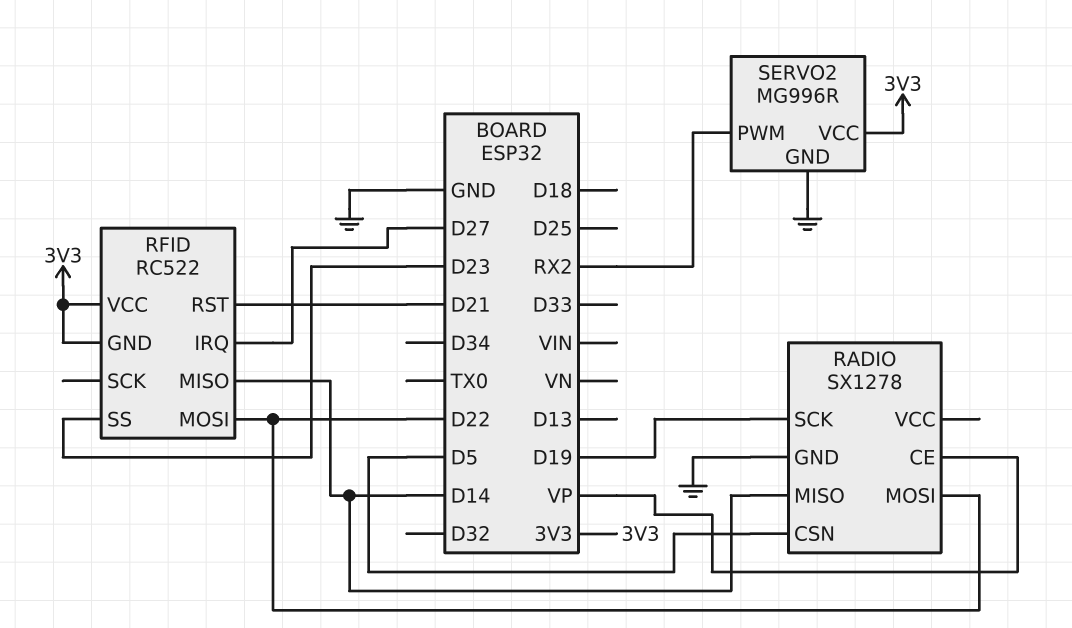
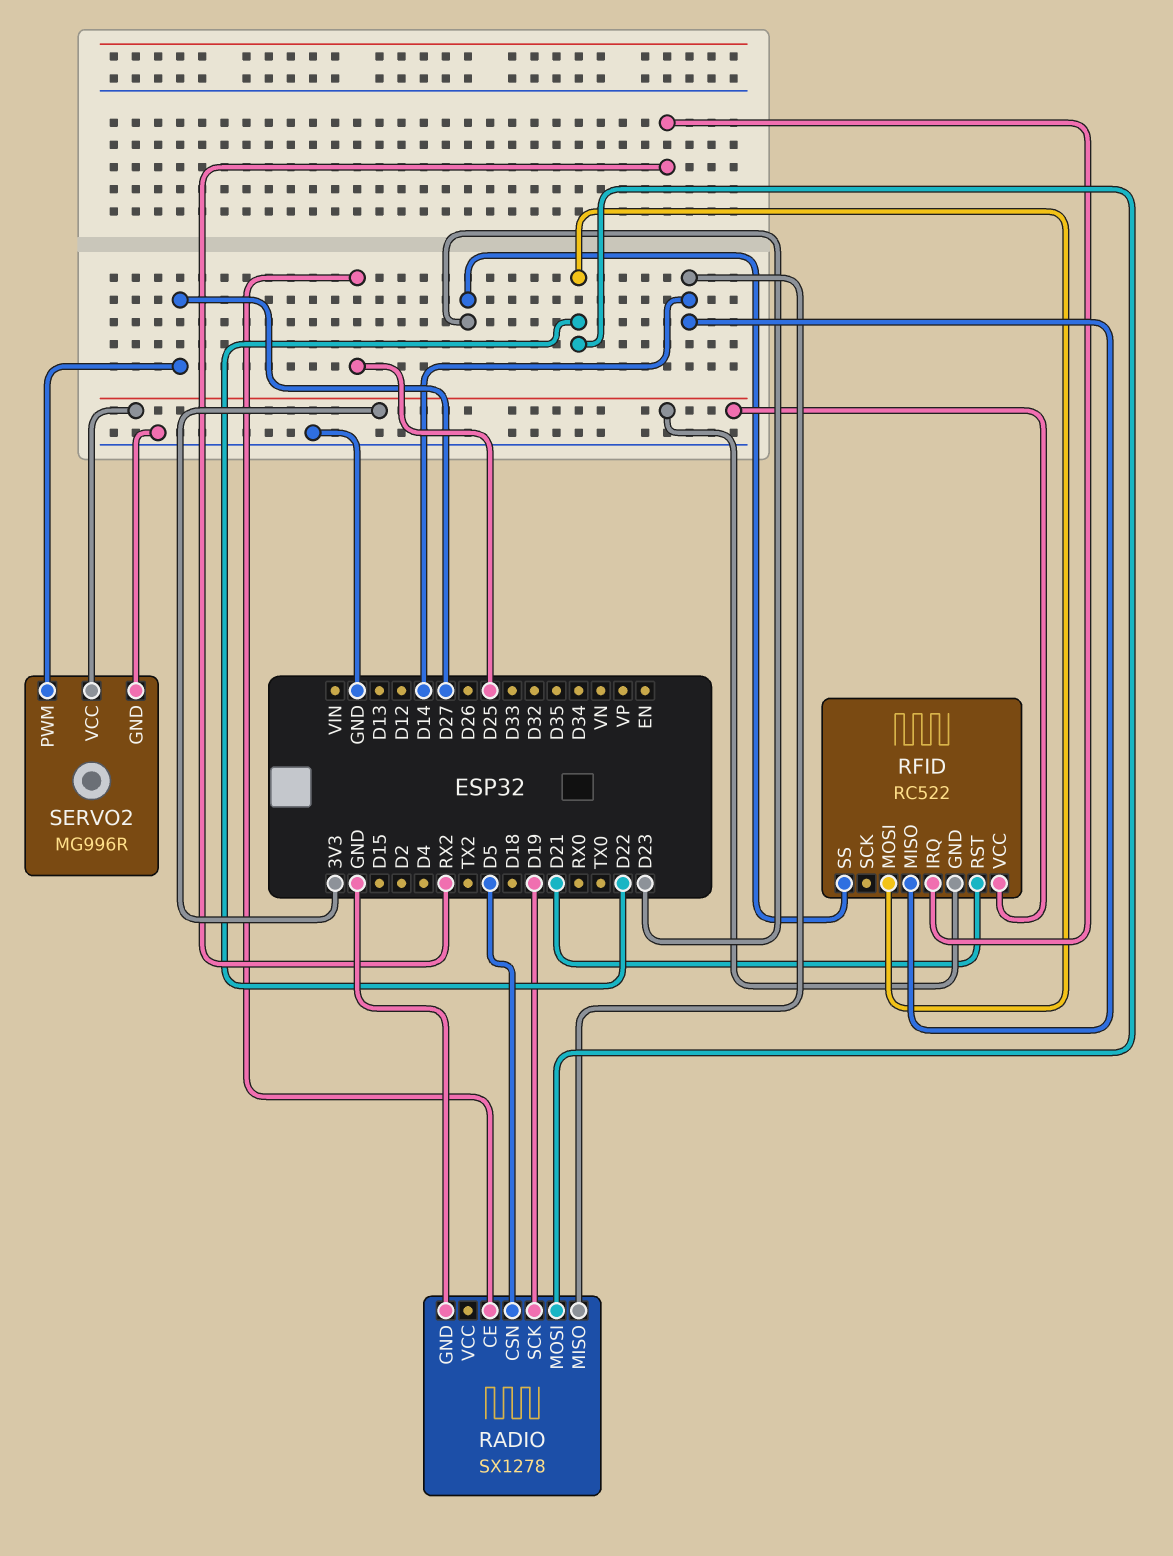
RADIO pin CE: VP -> D25
RFID pin IRQ: D27 -> RX2
SERVO2 pin PWM: RX2 -> D27

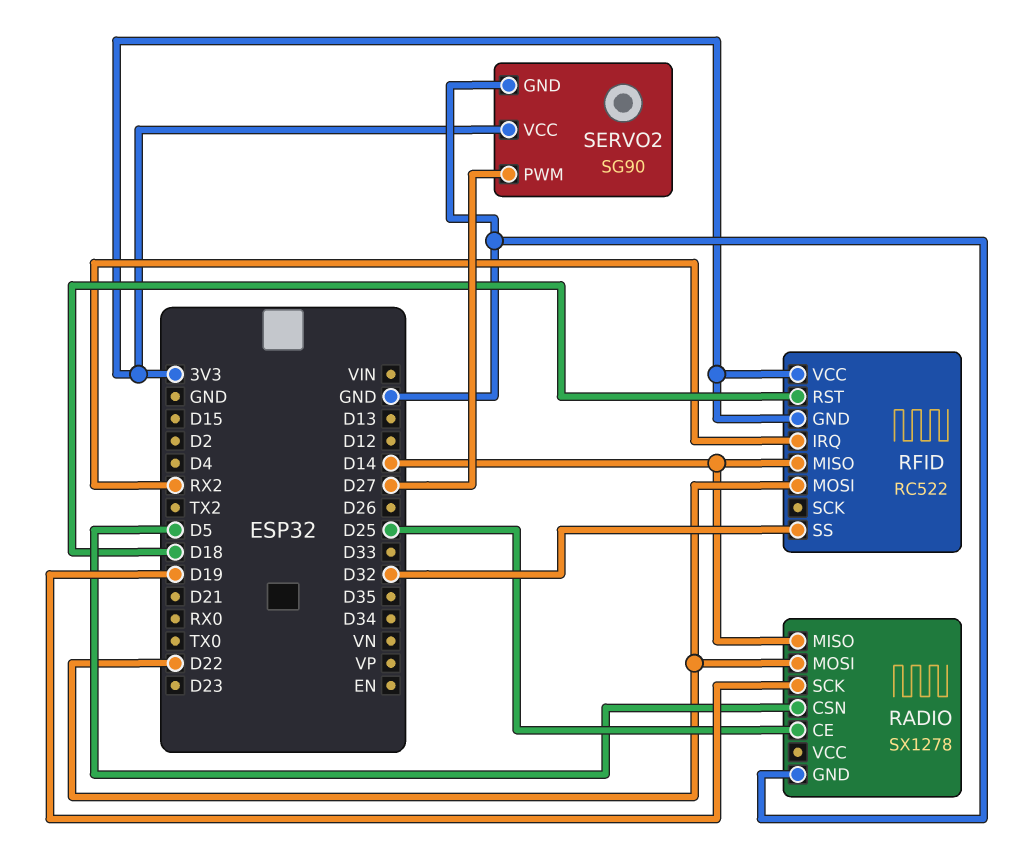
RFID pin RST: D21 -> D18
RFID pin SS: D23 -> D32
SERVO2: MG996R -> SG90

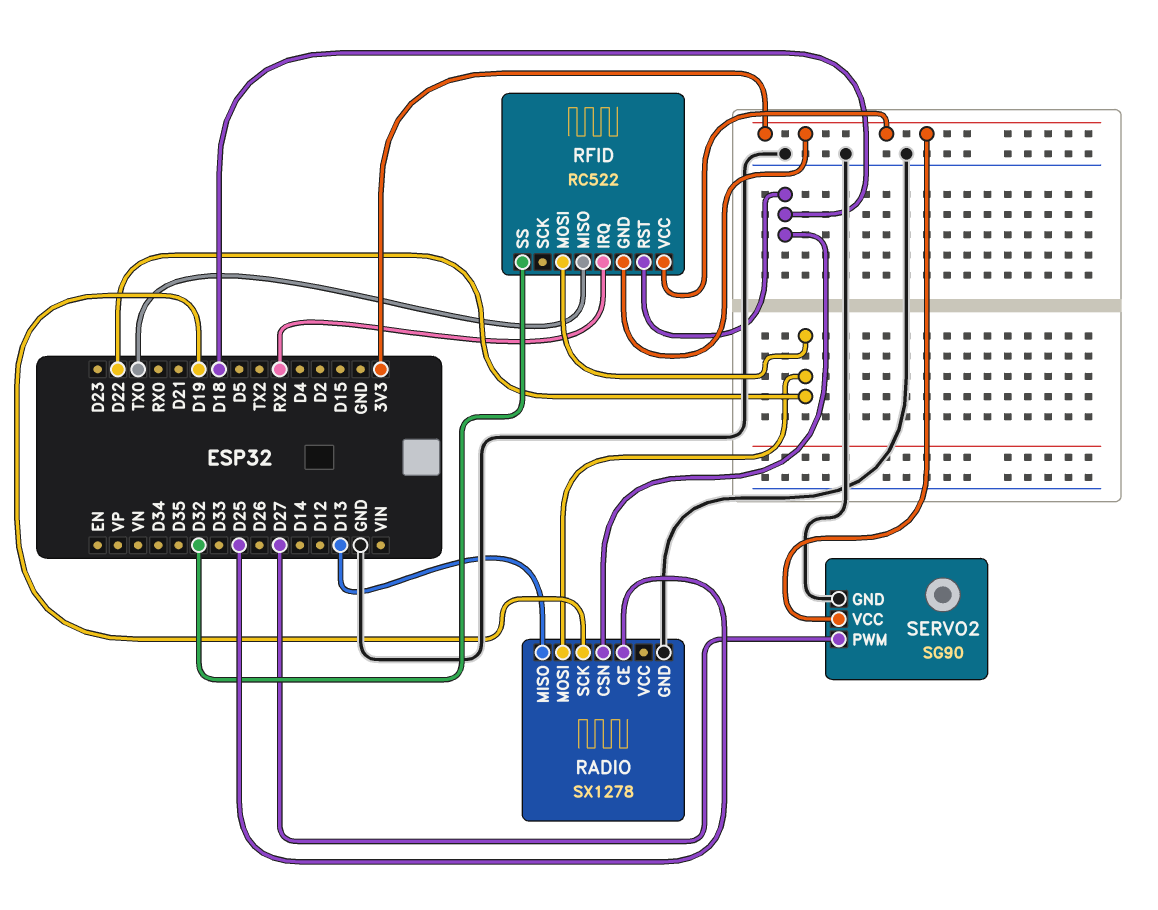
RADIO pin CSN: D5 -> D18
RADIO pin MISO: D14 -> D13
RFID pin MISO: D14 -> TX0

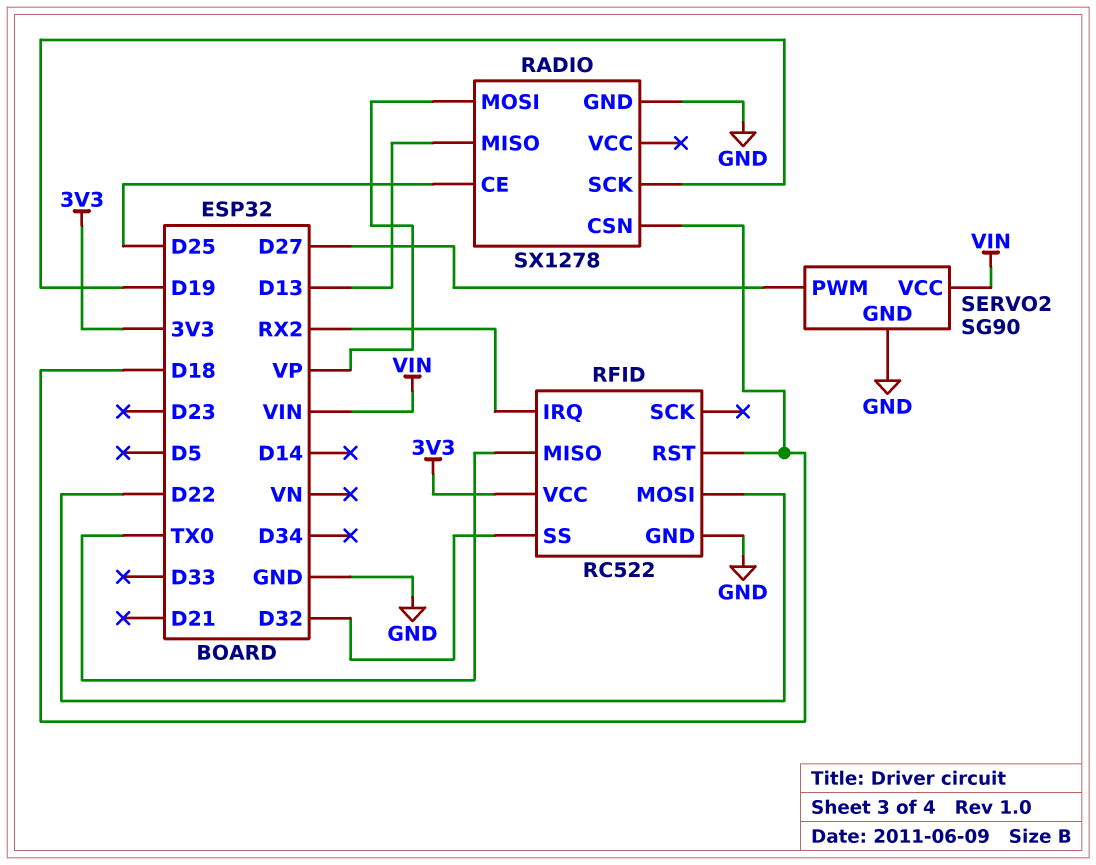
RADIO pin MOSI: D22 -> VP
RFID pin GND: 3V3 -> GND
SERVO2 pin VCC: 3V3 -> VIN

